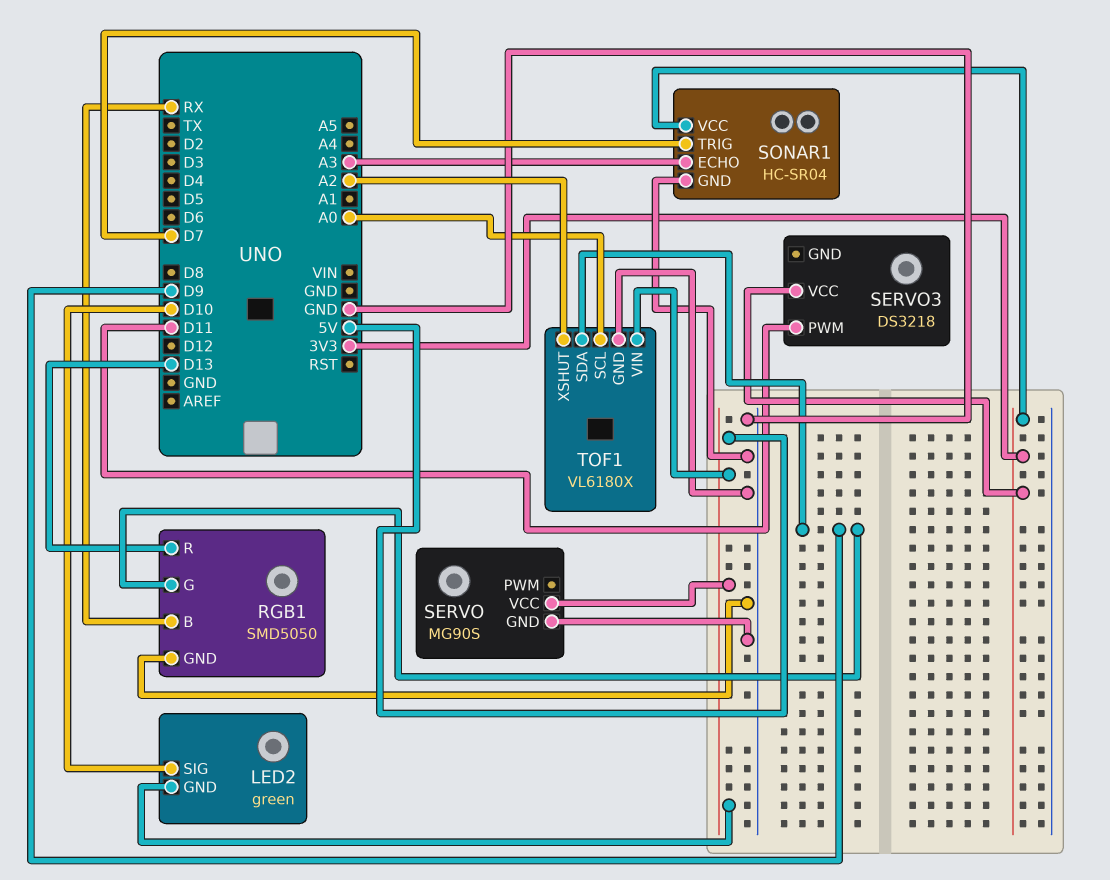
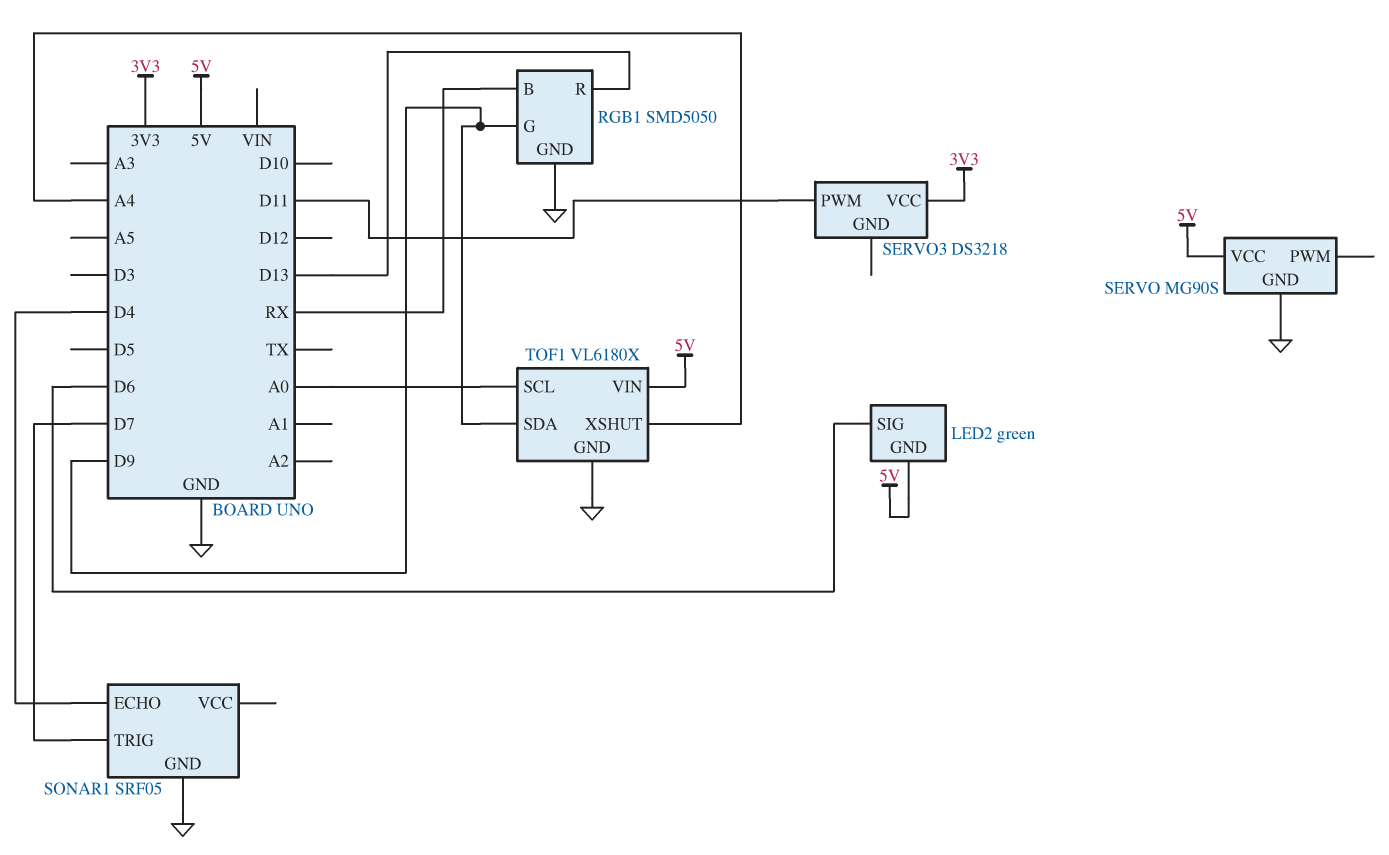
LED2 pin SIG: D10 -> D6
SONAR1: HC-SR04 -> SRF05
SONAR1 pin ECHO: A3 -> D4
SONAR1 pin VCC: 3V3 -> none
TOF1 pin XSHUT: A2 -> A4

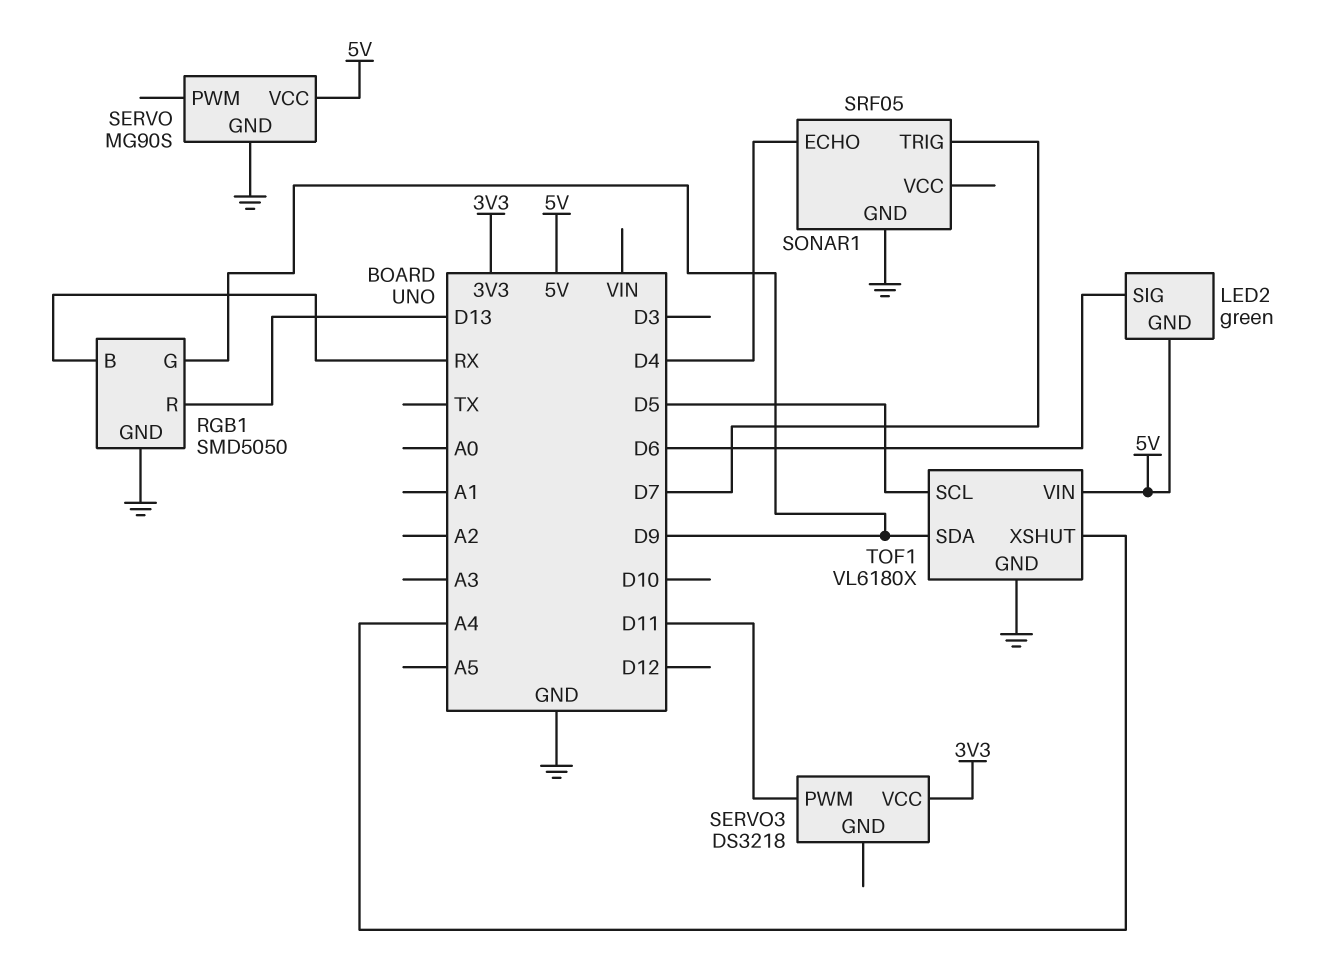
TOF1 pin SCL: A0 -> D5

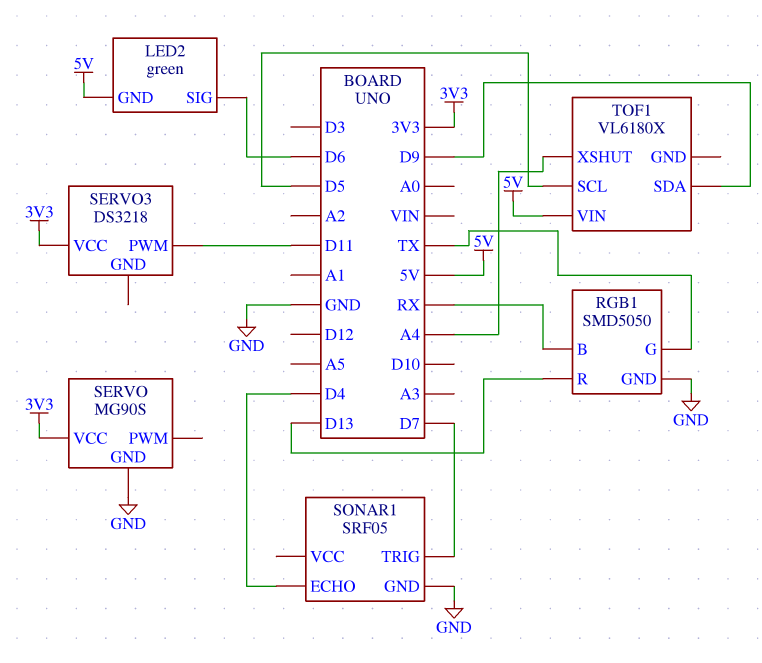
RGB1 pin G: D9 -> TX
SERVO pin VCC: 5V -> 3V3
TOF1 pin GND: GND -> none

